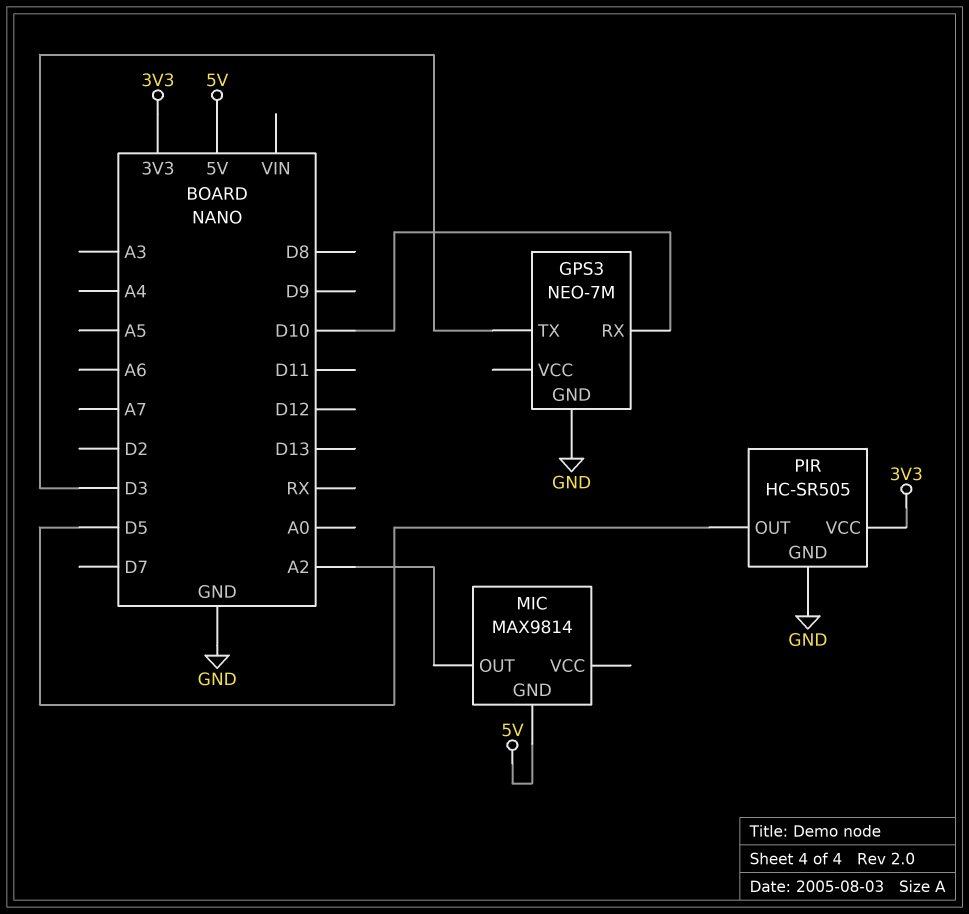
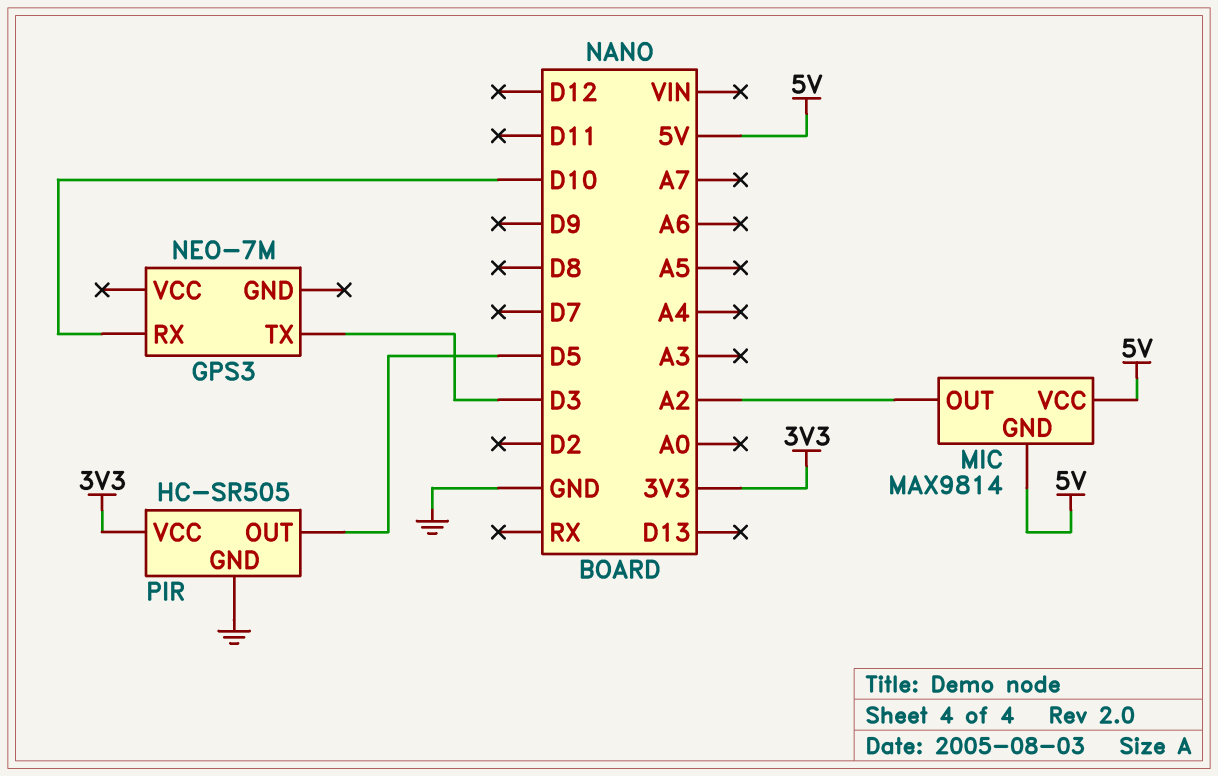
GPS3 pin GND: GND -> none
MIC pin VCC: none -> 5V

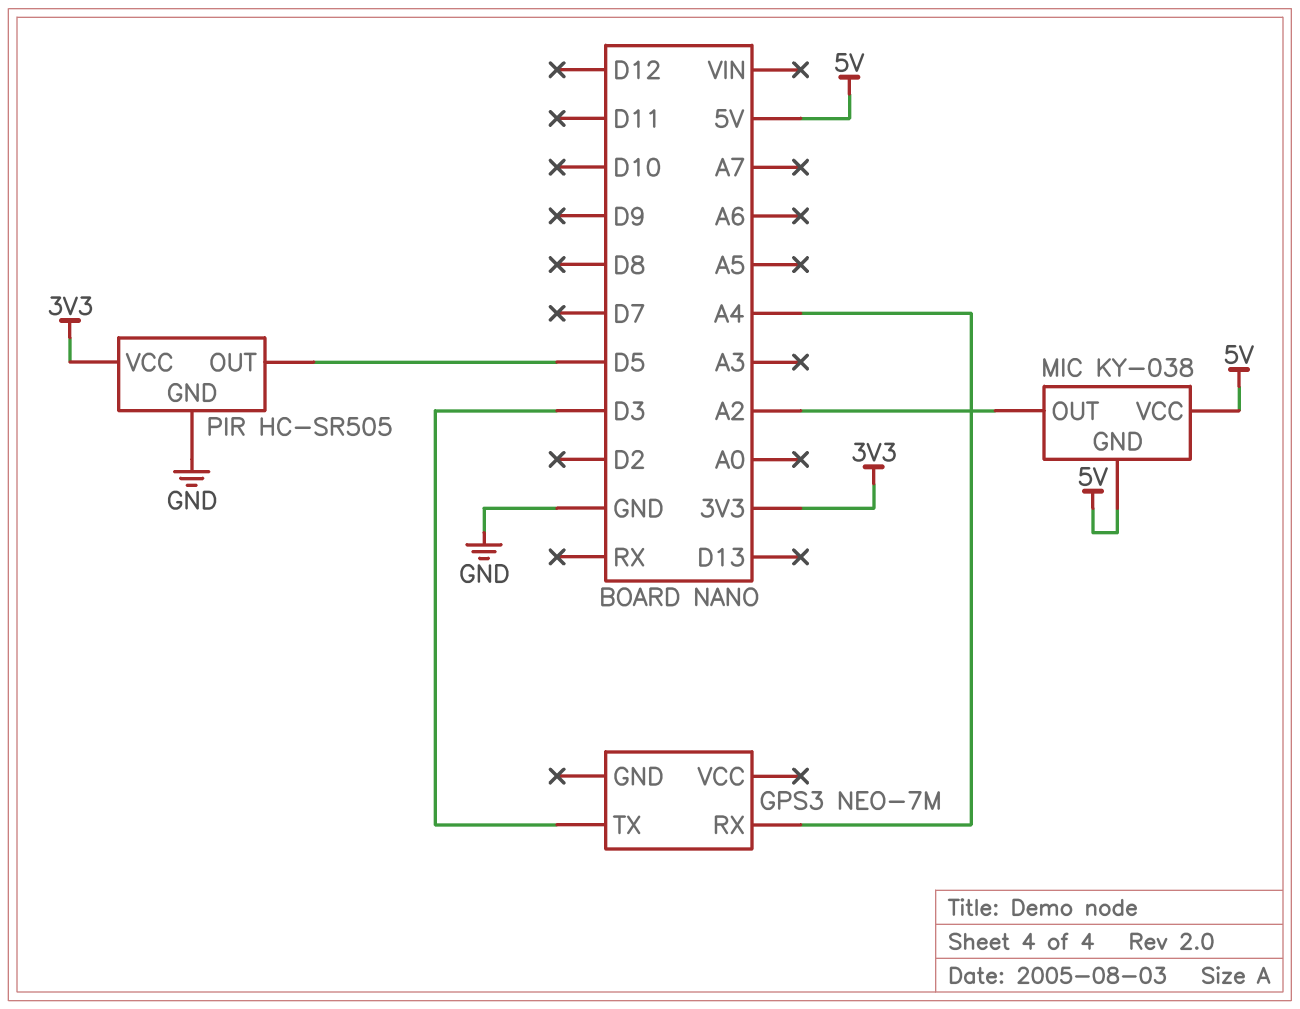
GPS3 pin RX: D10 -> A4
MIC: MAX9814 -> KY-038

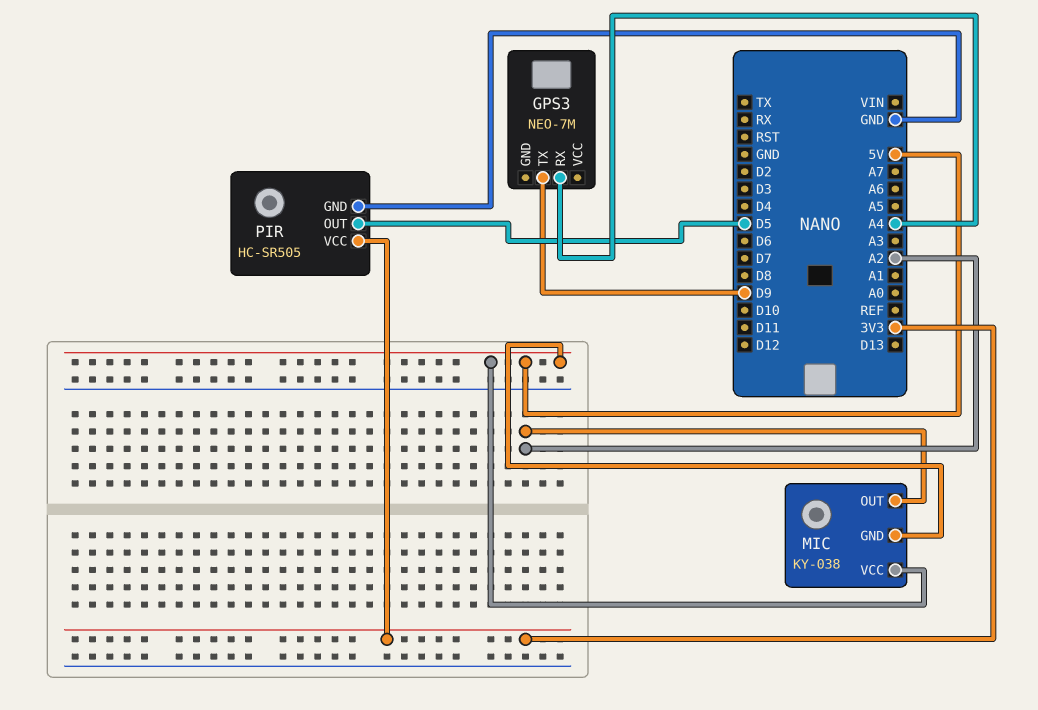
GPS3 pin TX: D3 -> D9

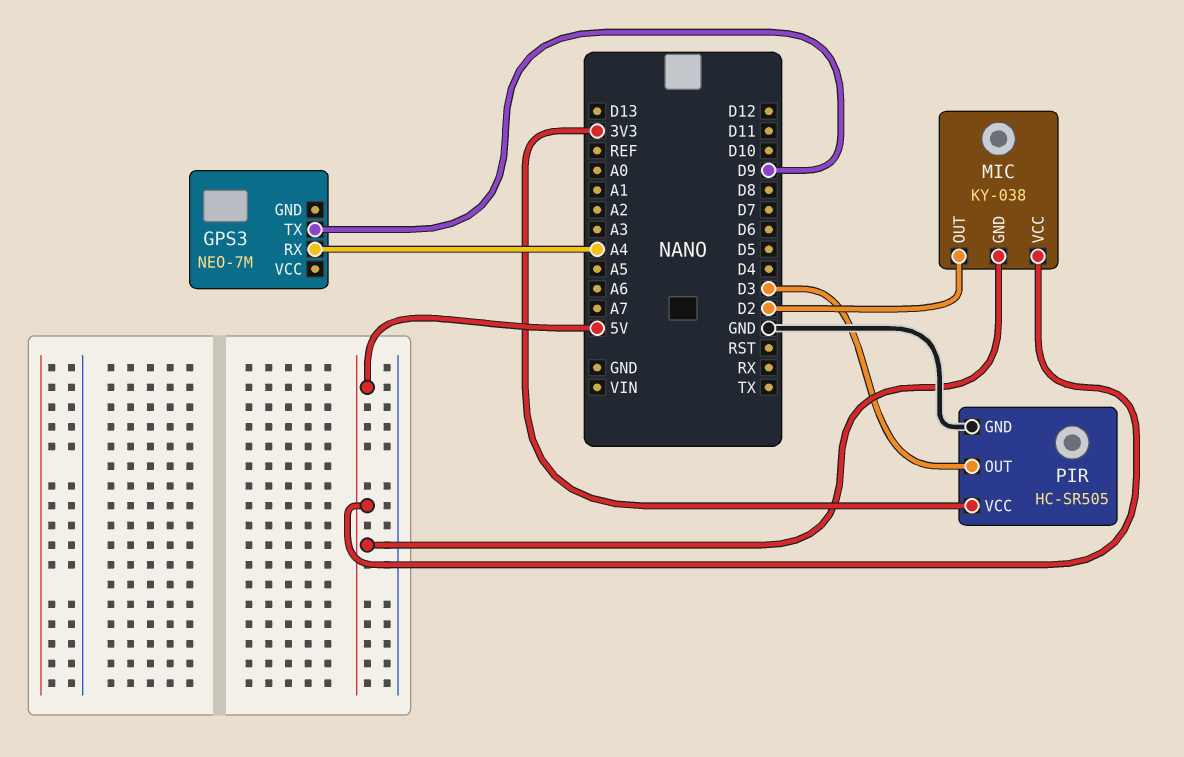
MIC pin OUT: A2 -> D2
PIR pin OUT: D5 -> D3

